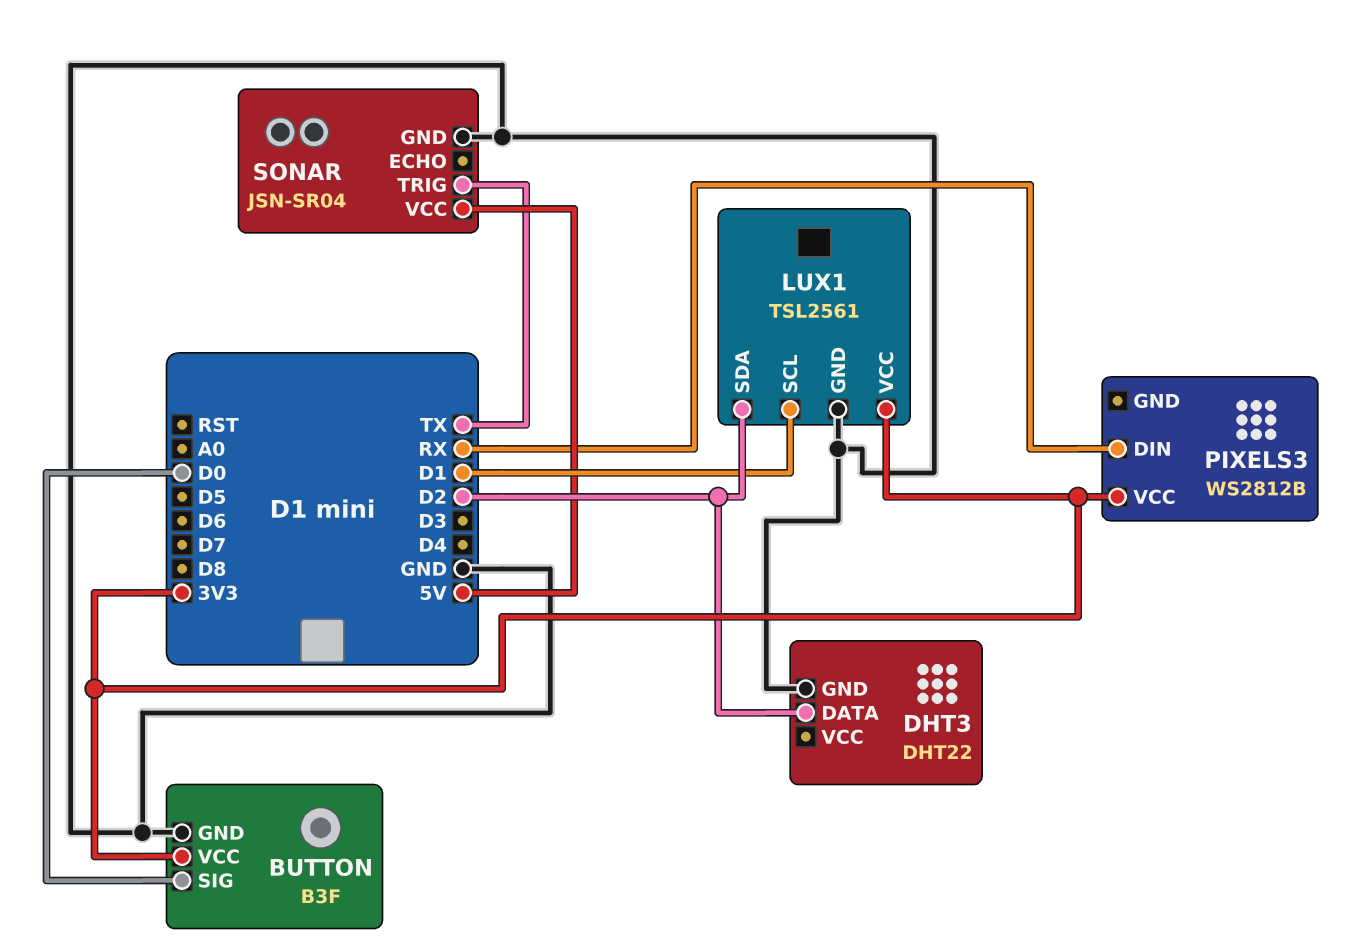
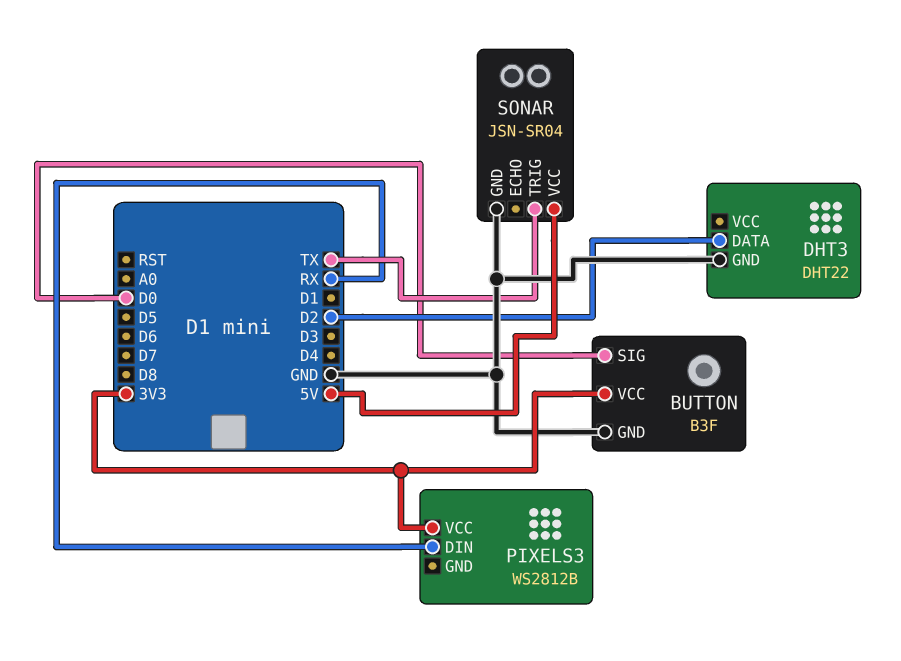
LUX1: TSL2561 -> none
LUX1 pin GND: GND -> none
LUX1 pin SCL: D1 -> none
LUX1 pin SDA: D2 -> none
LUX1 pin VCC: 3V3 -> none

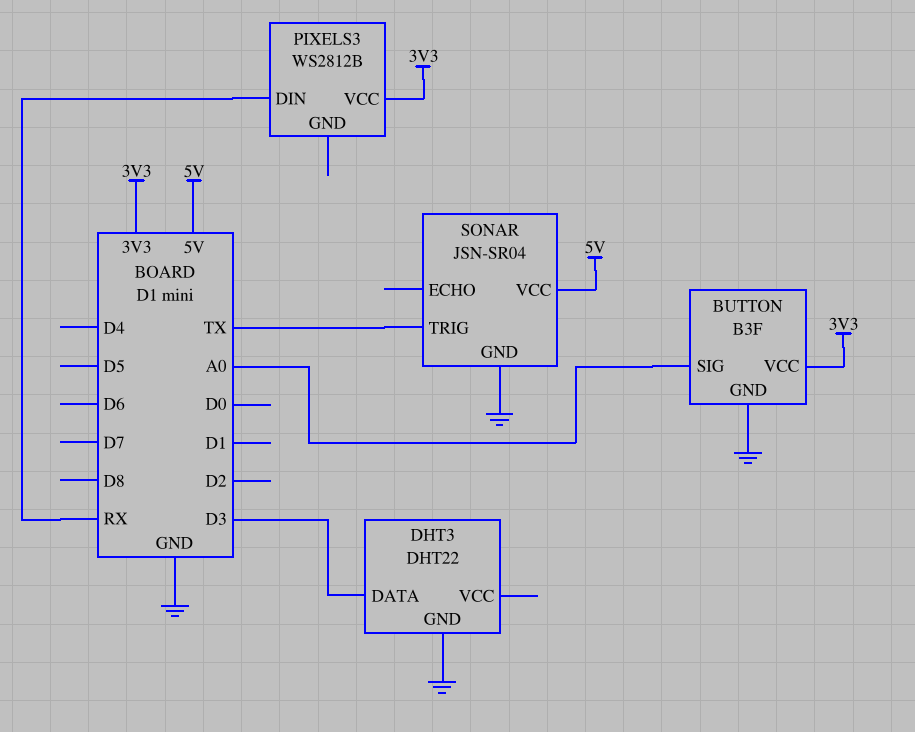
BUTTON pin SIG: D0 -> A0
DHT3 pin DATA: D2 -> D3

